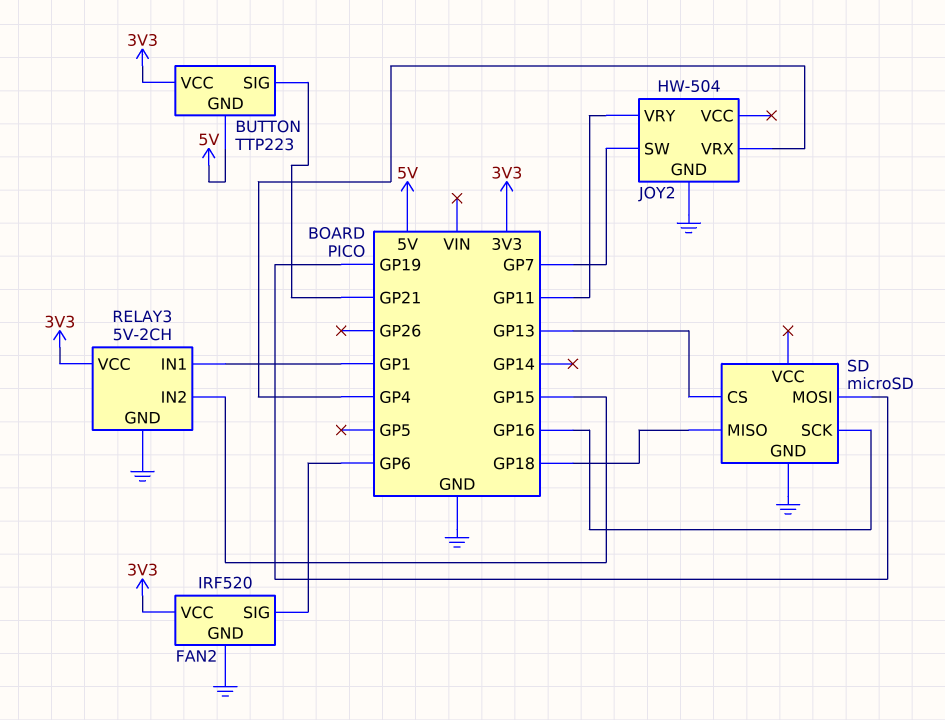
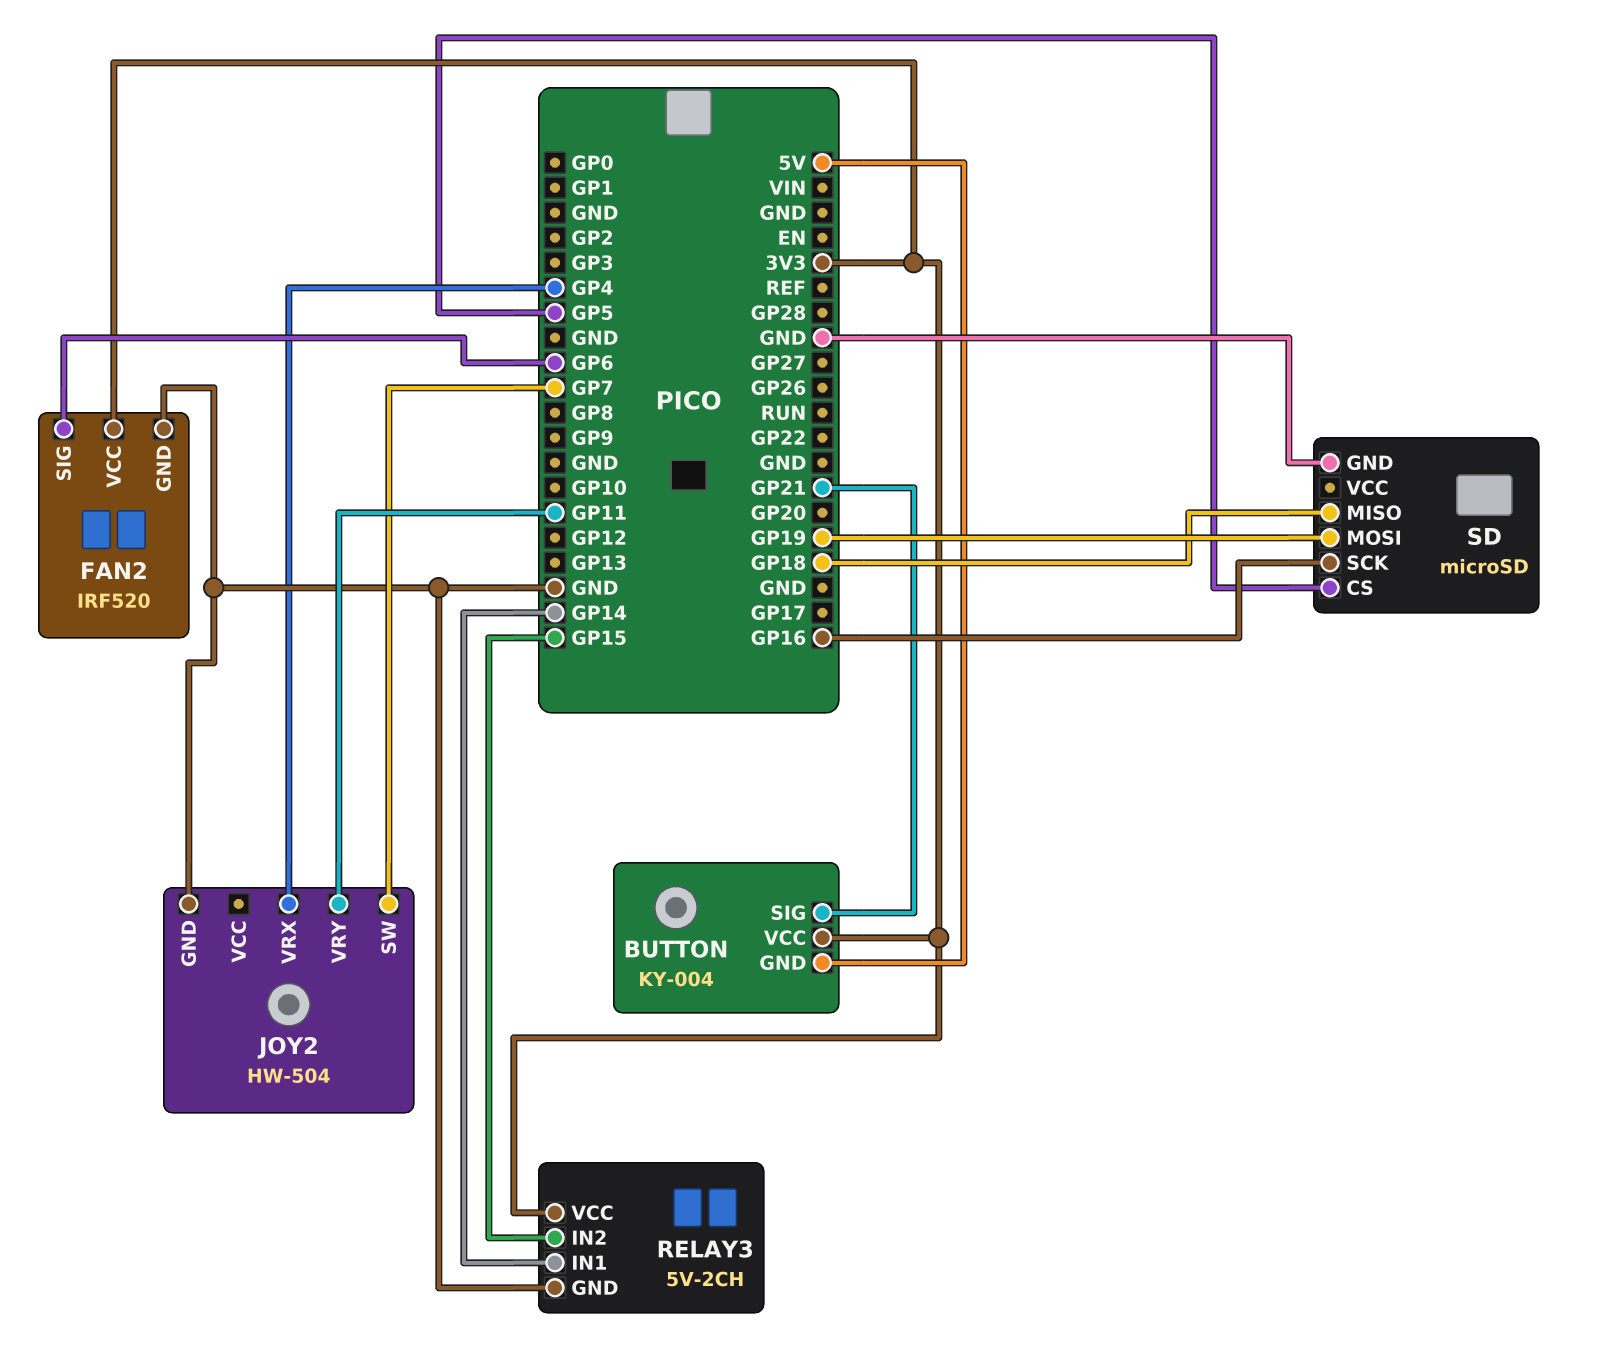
BUTTON: TTP223 -> KY-004
RELAY3 pin IN1: GP1 -> GP14
SD pin CS: GP13 -> GP5

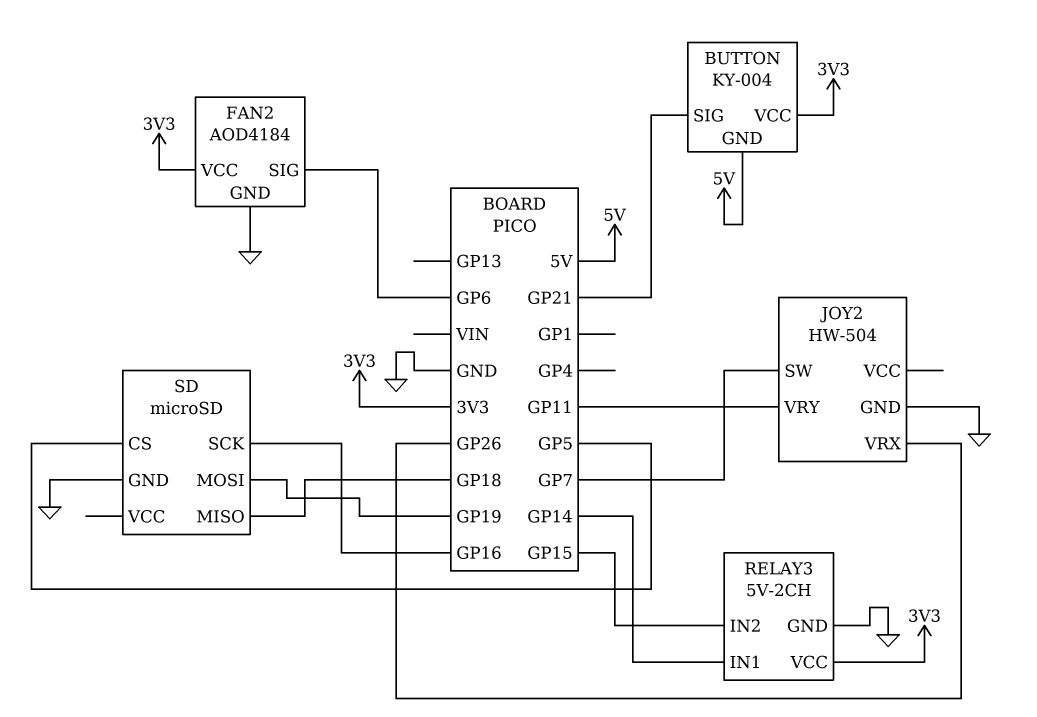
FAN2: IRF520 -> AOD4184
JOY2 pin VRX: GP4 -> GP26

